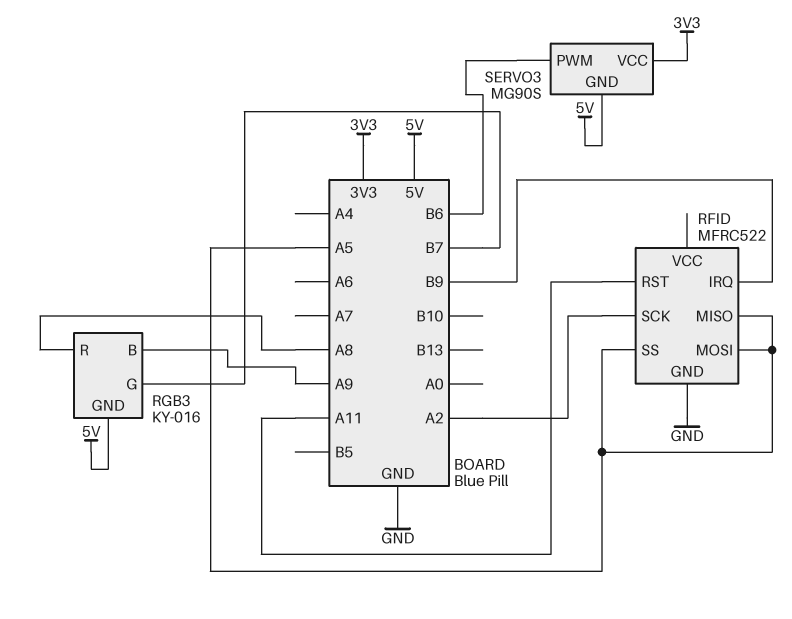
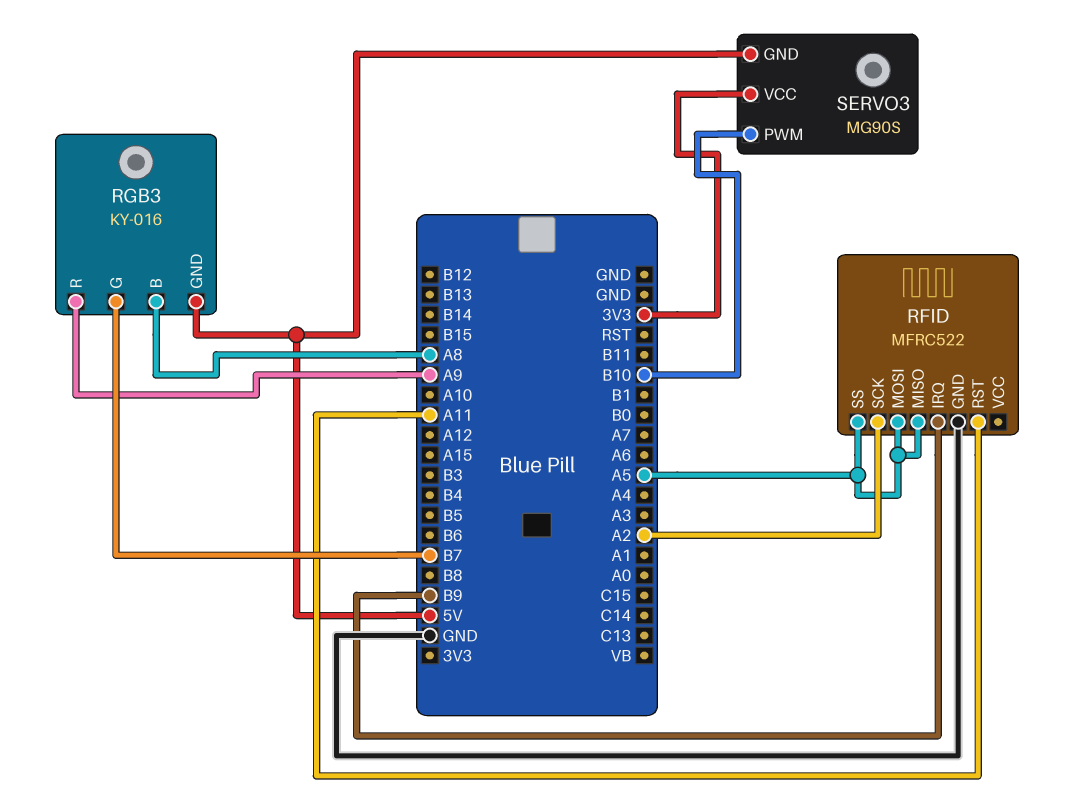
RGB3 pin B: A9 -> A8
RGB3 pin R: A8 -> A9
SERVO3 pin PWM: B6 -> B10

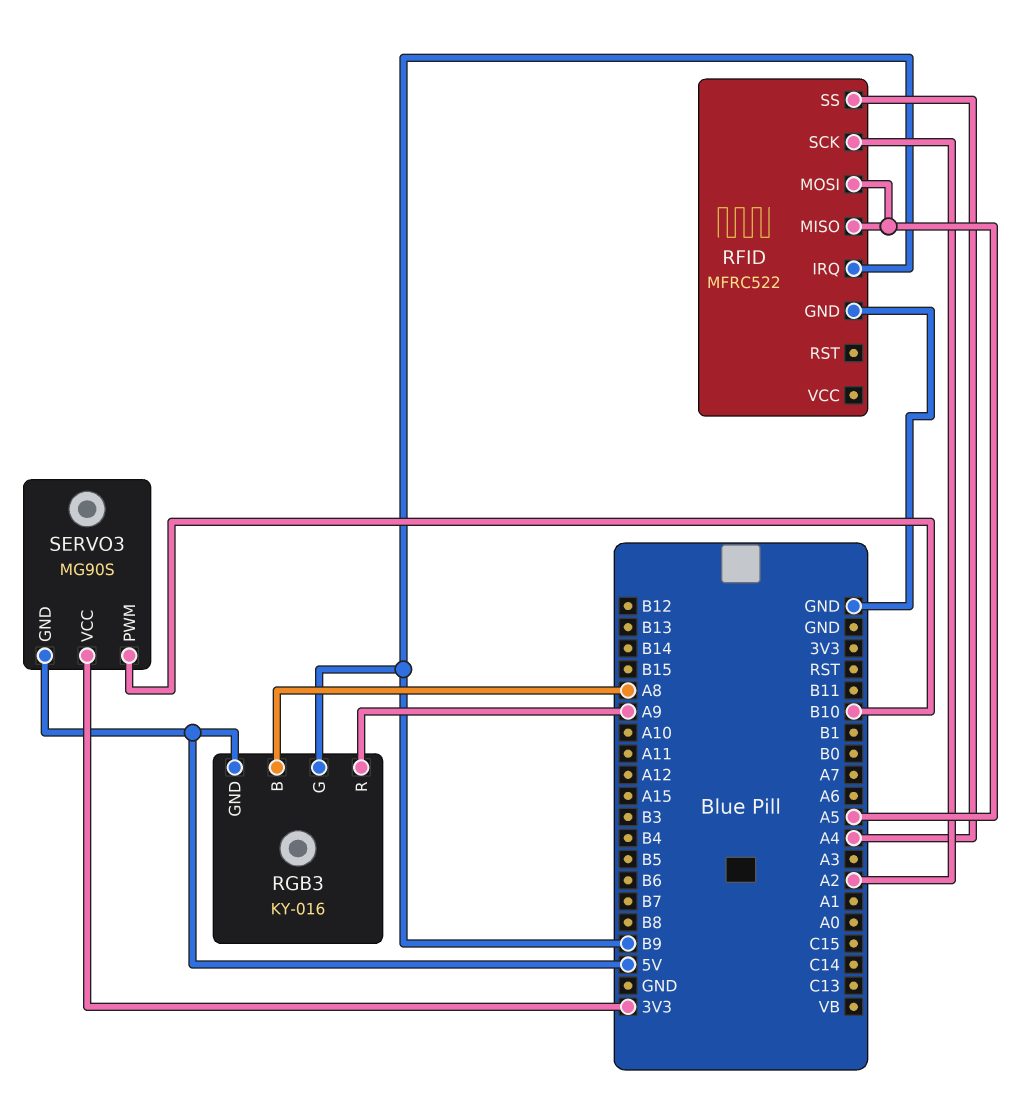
RFID pin RST: A11 -> none
RFID pin SS: A5 -> A4
RGB3 pin G: B7 -> B9

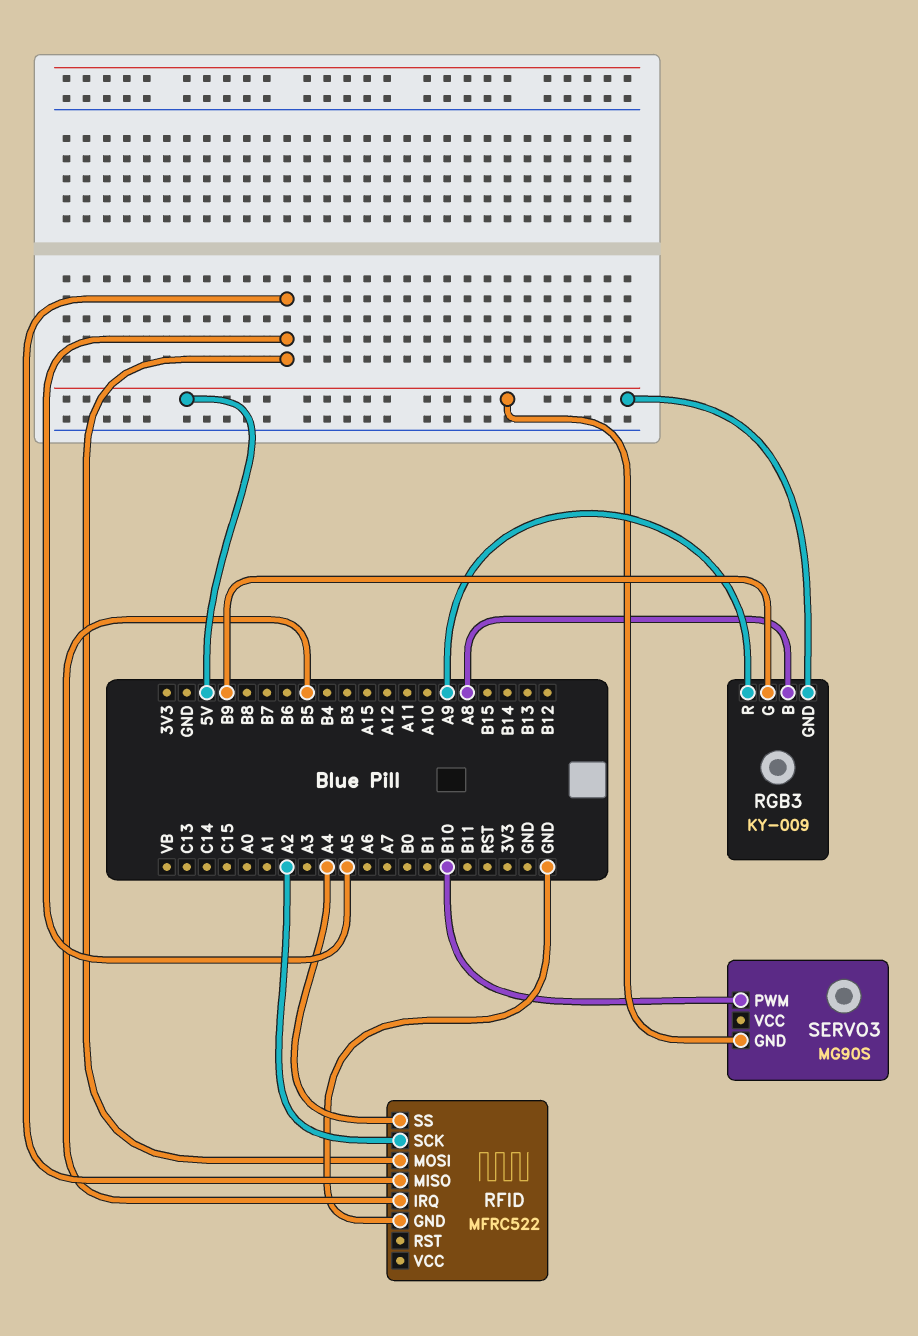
RFID pin IRQ: B9 -> B5
RGB3: KY-016 -> KY-009
SERVO3 pin VCC: 3V3 -> none

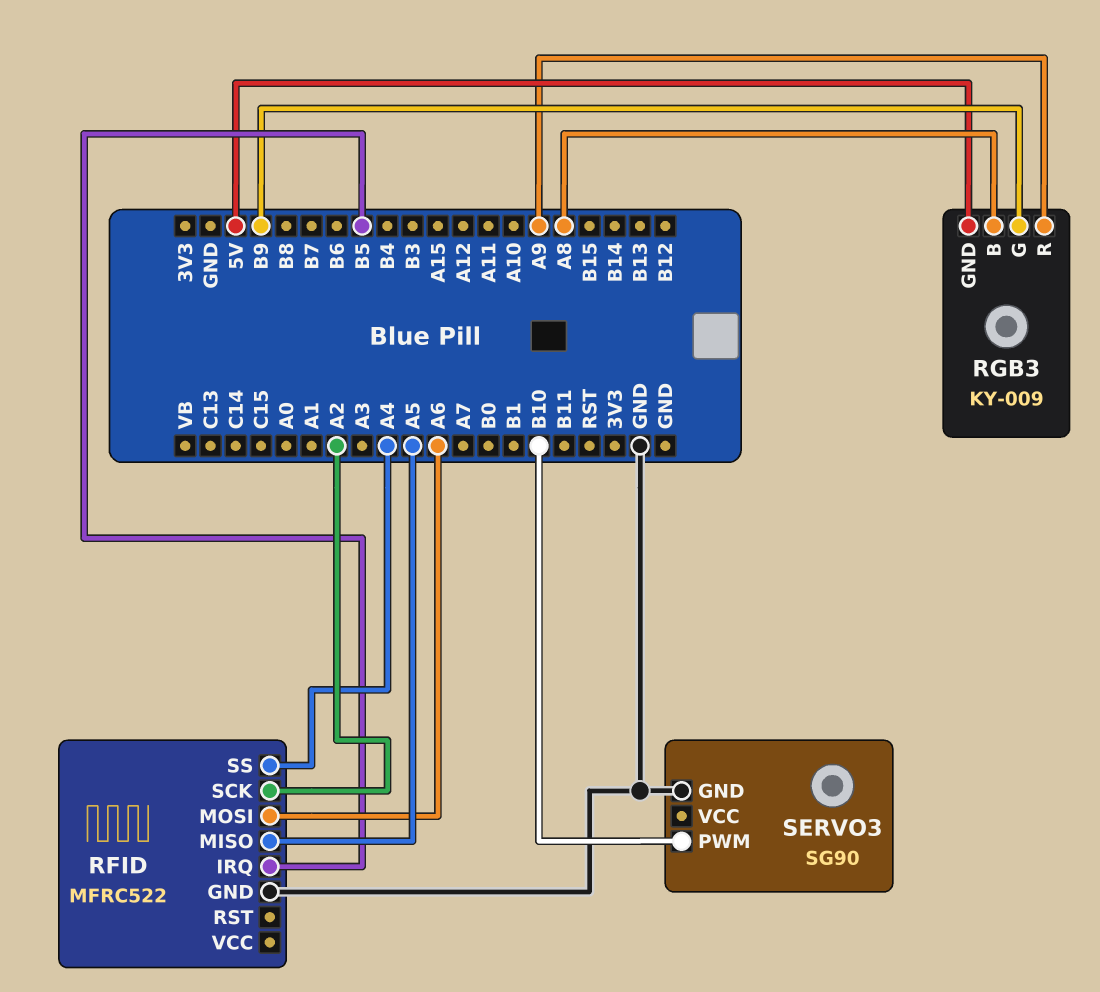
RFID pin MOSI: A5 -> A6
SERVO3: MG90S -> SG90
SERVO3 pin GND: 5V -> GND

